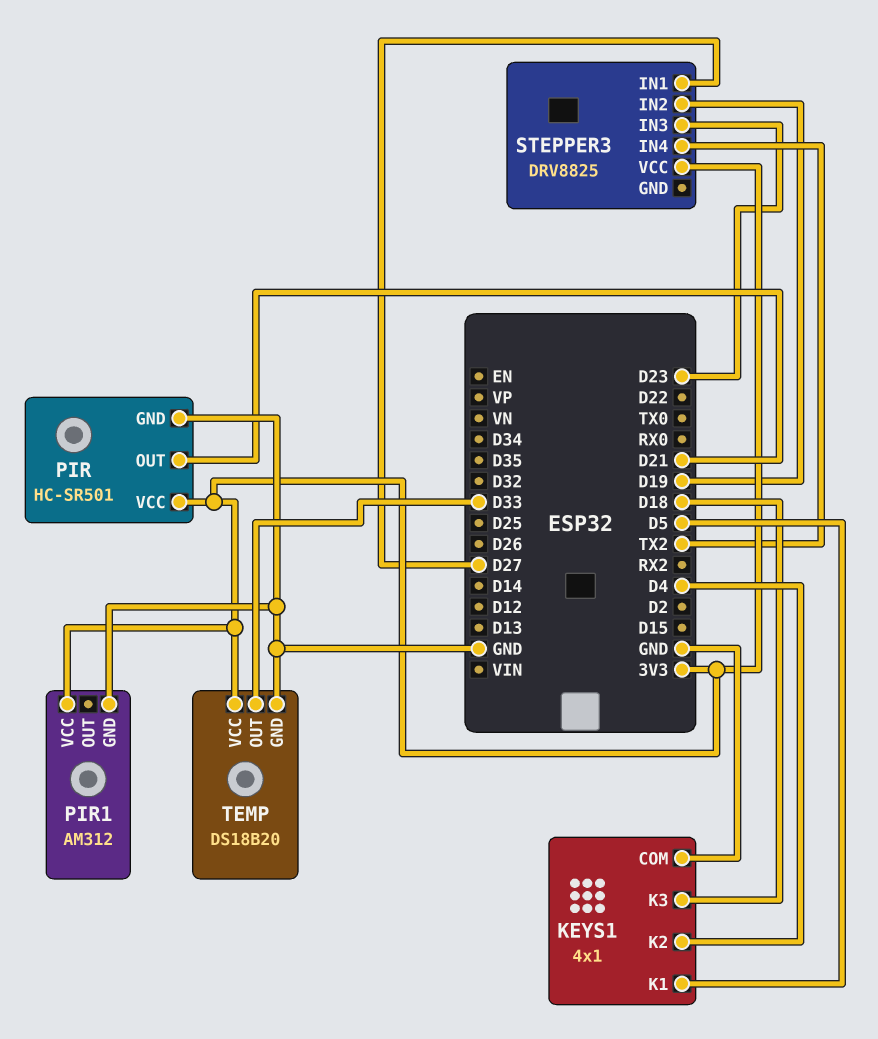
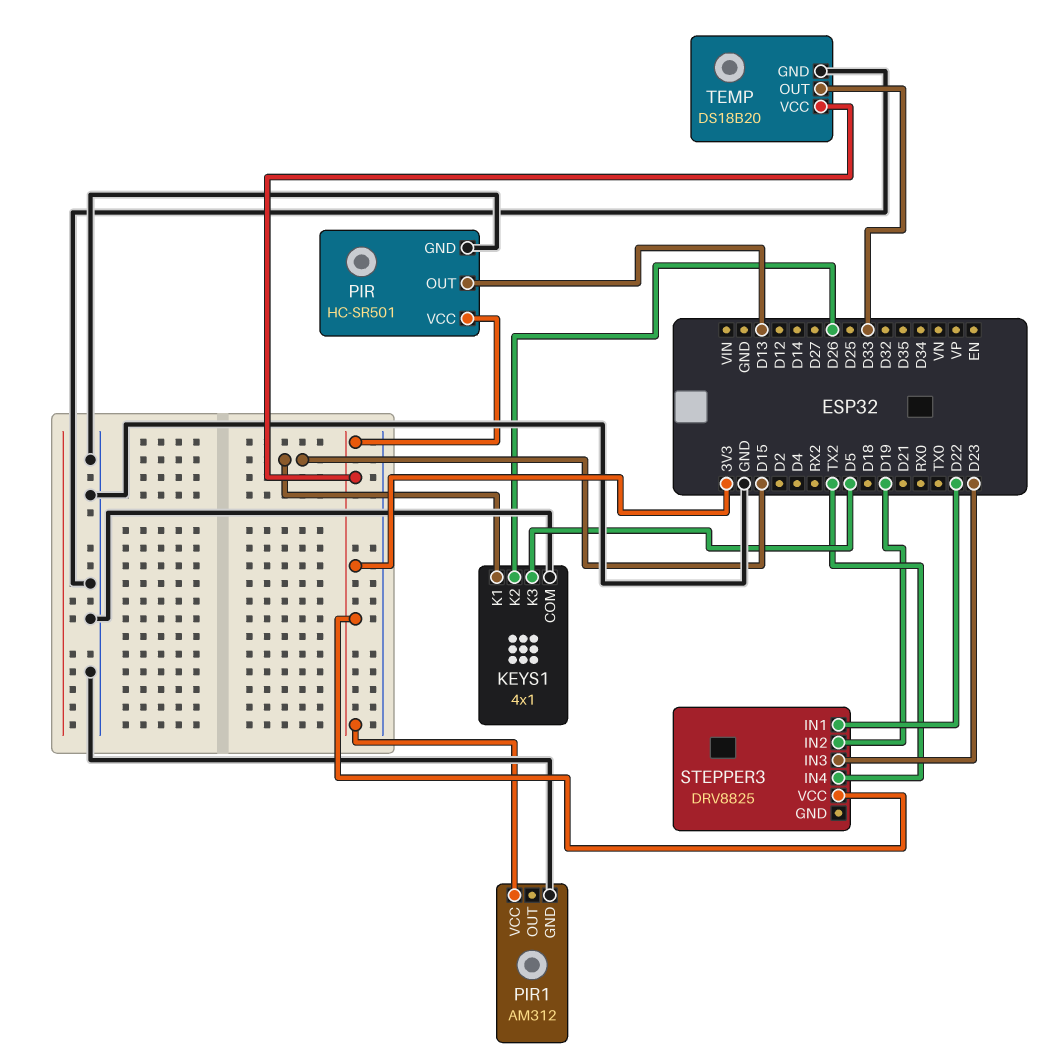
KEYS1 pin K1: D5 -> D15
KEYS1 pin K2: D4 -> D26
KEYS1 pin K3: D18 -> D5
PIR pin OUT: D21 -> D13
STEPPER3 pin IN1: D27 -> D22

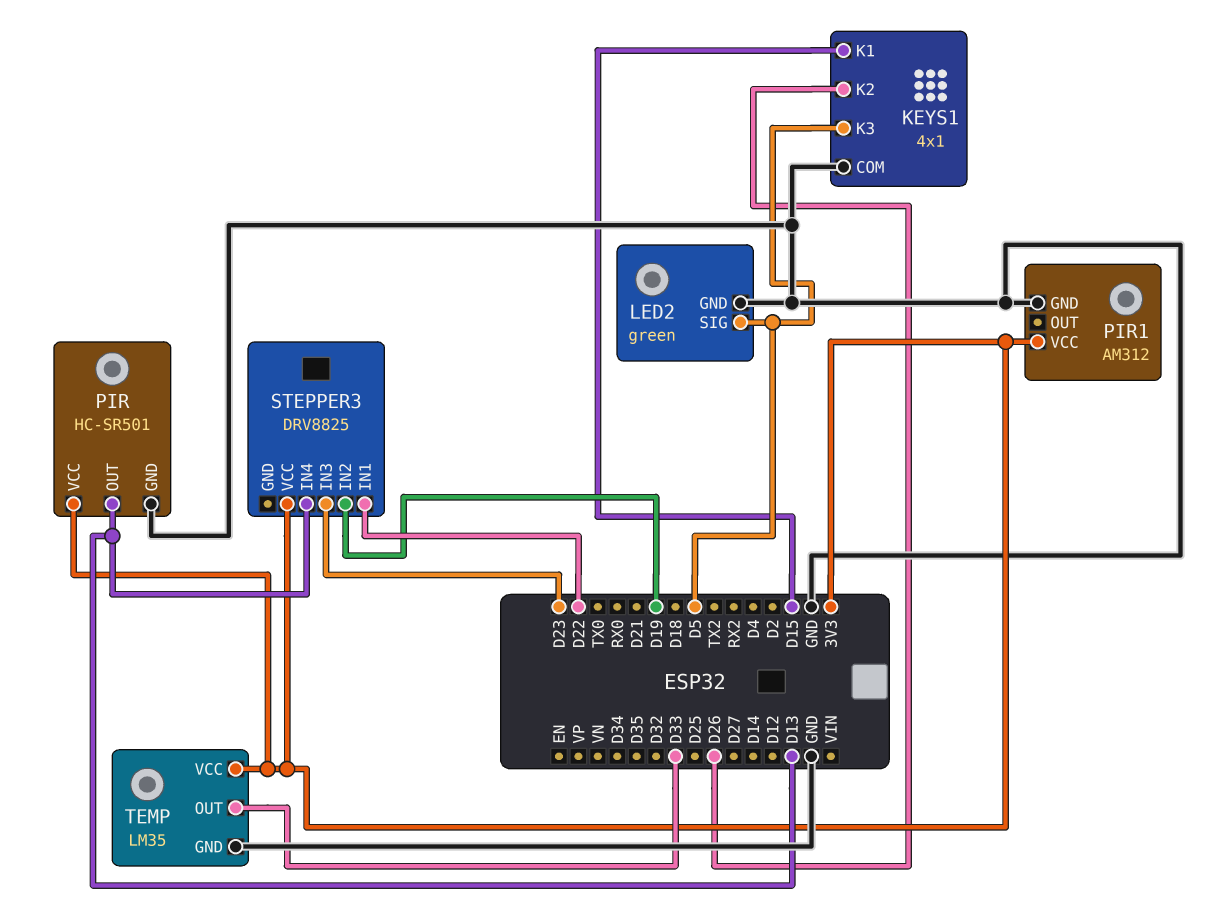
LED2: none -> green
LED2 pin GND: none -> GND
LED2 pin SIG: none -> D5
STEPPER3 pin IN4: TX2 -> D13
TEMP: DS18B20 -> LM35

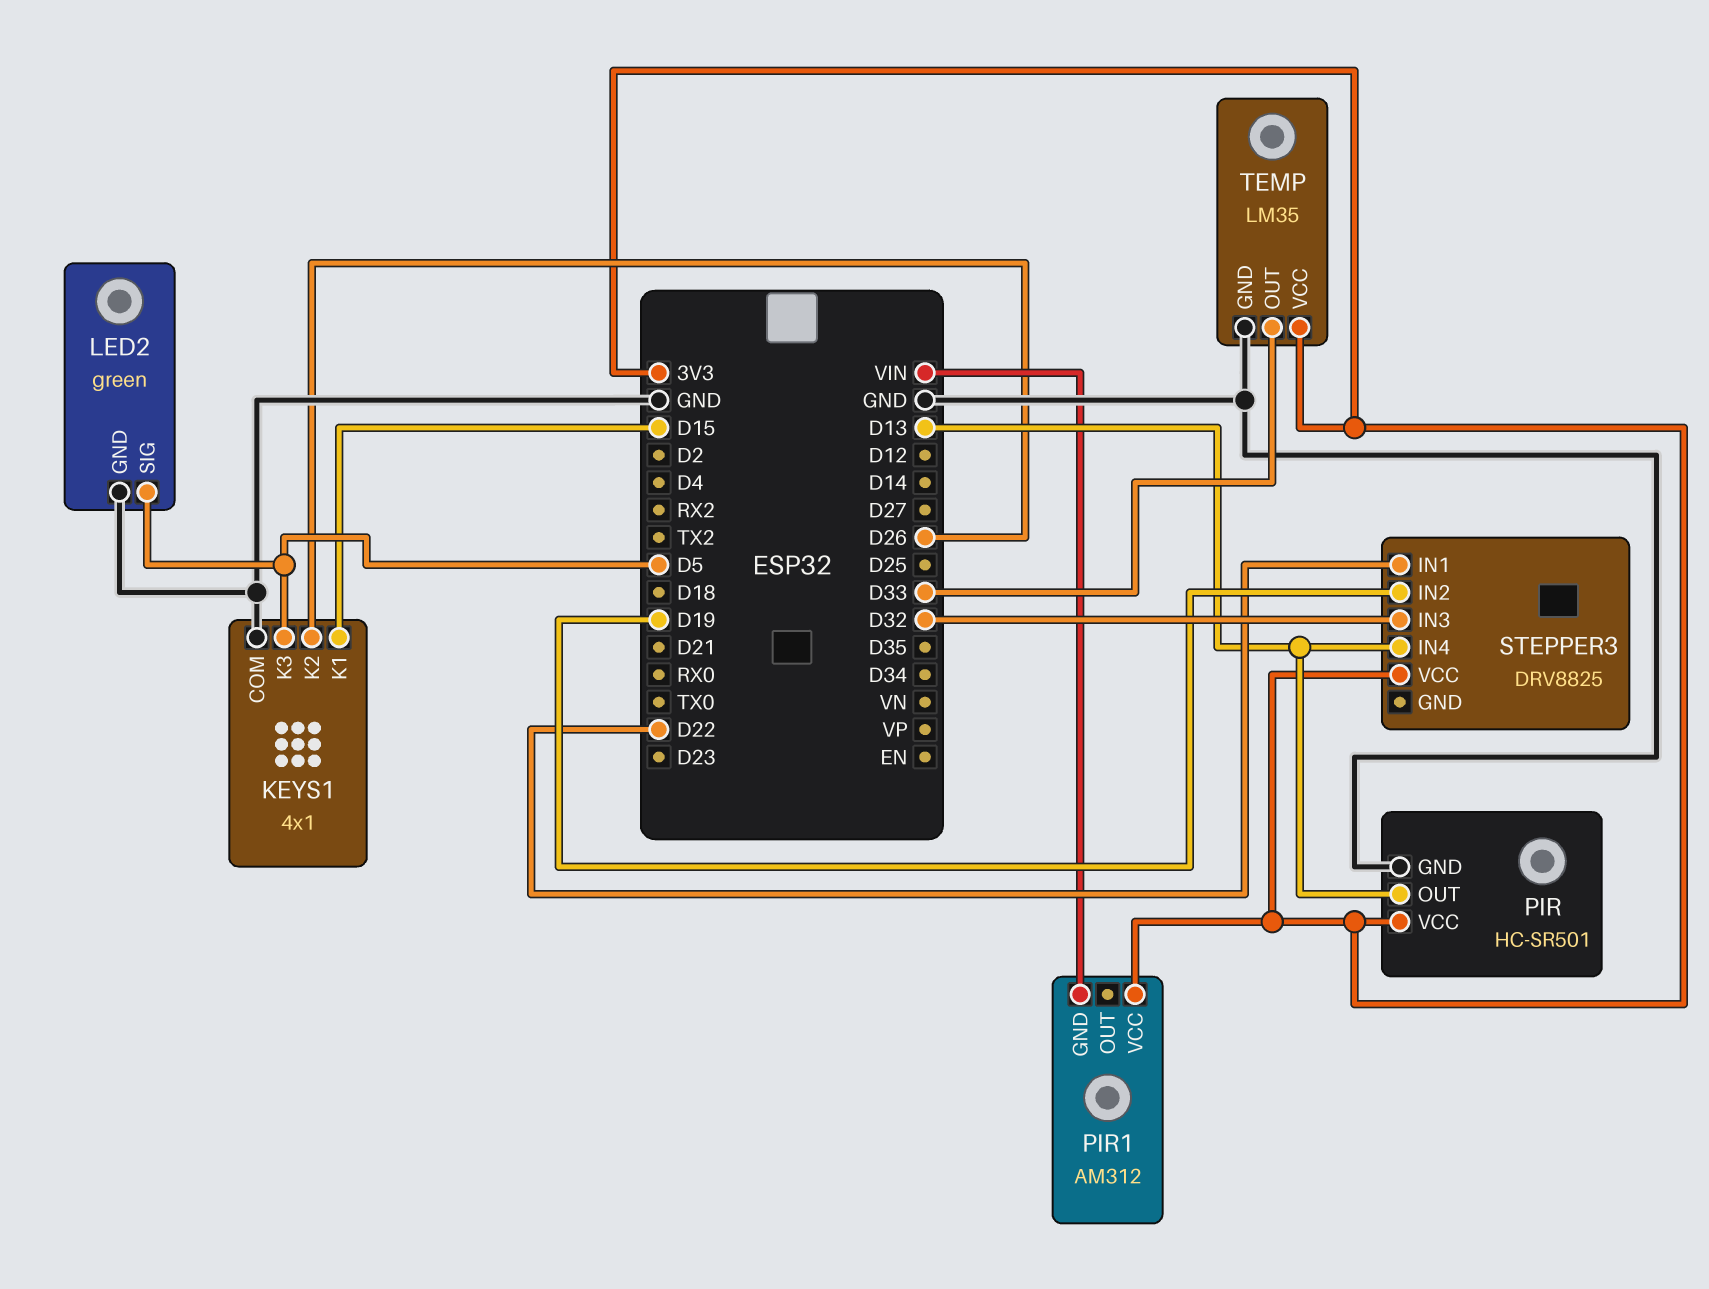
PIR1 pin GND: GND -> VIN
STEPPER3 pin IN3: D23 -> D32

